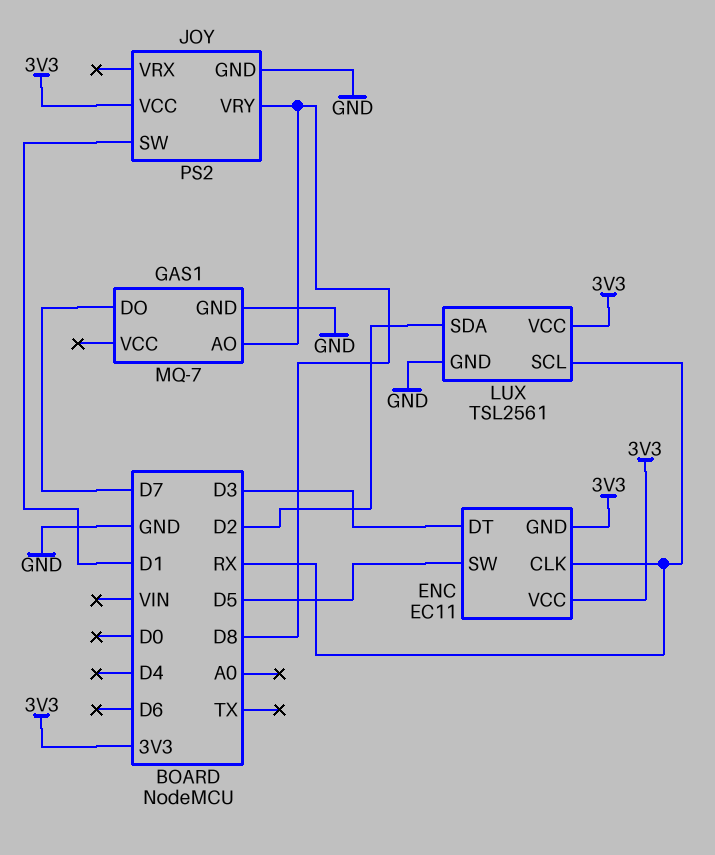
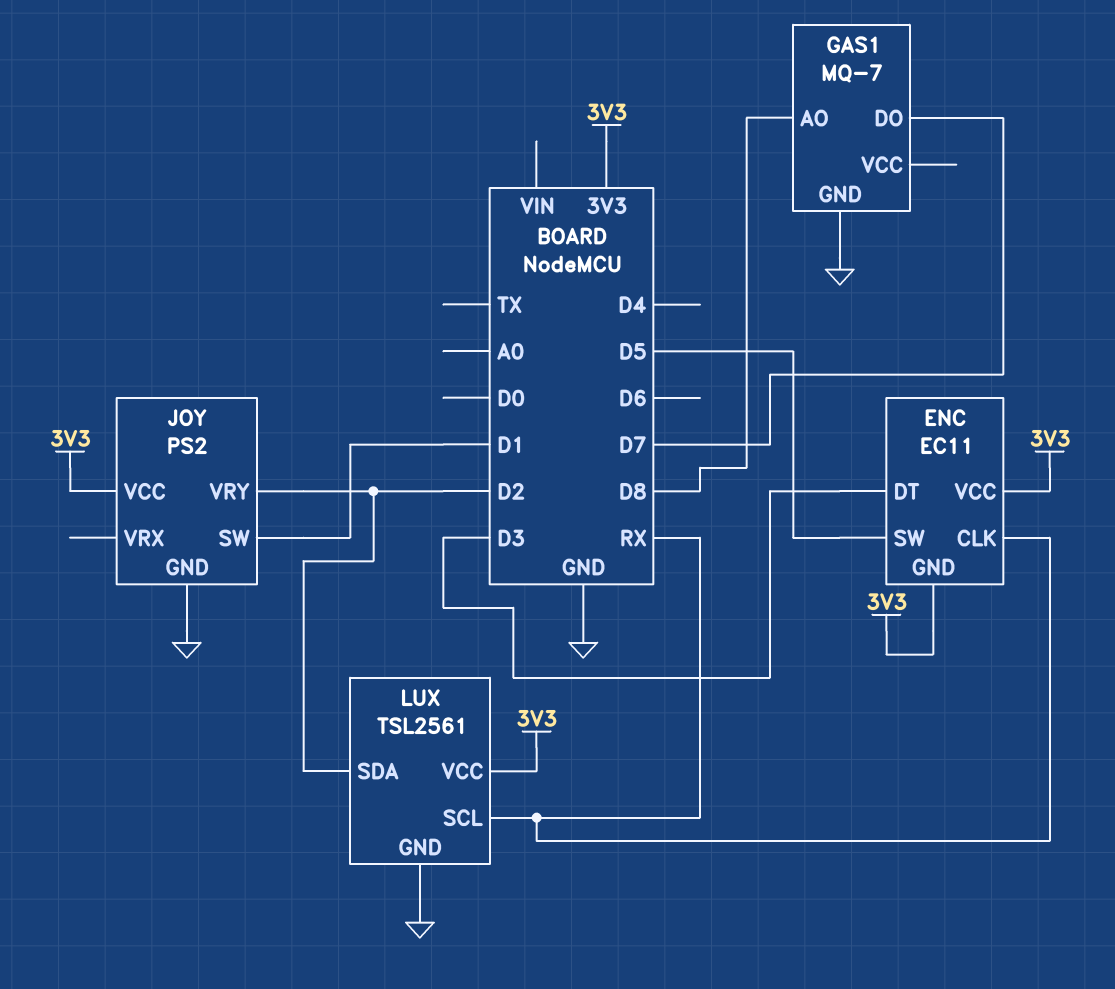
JOY pin VRY: D8 -> D2

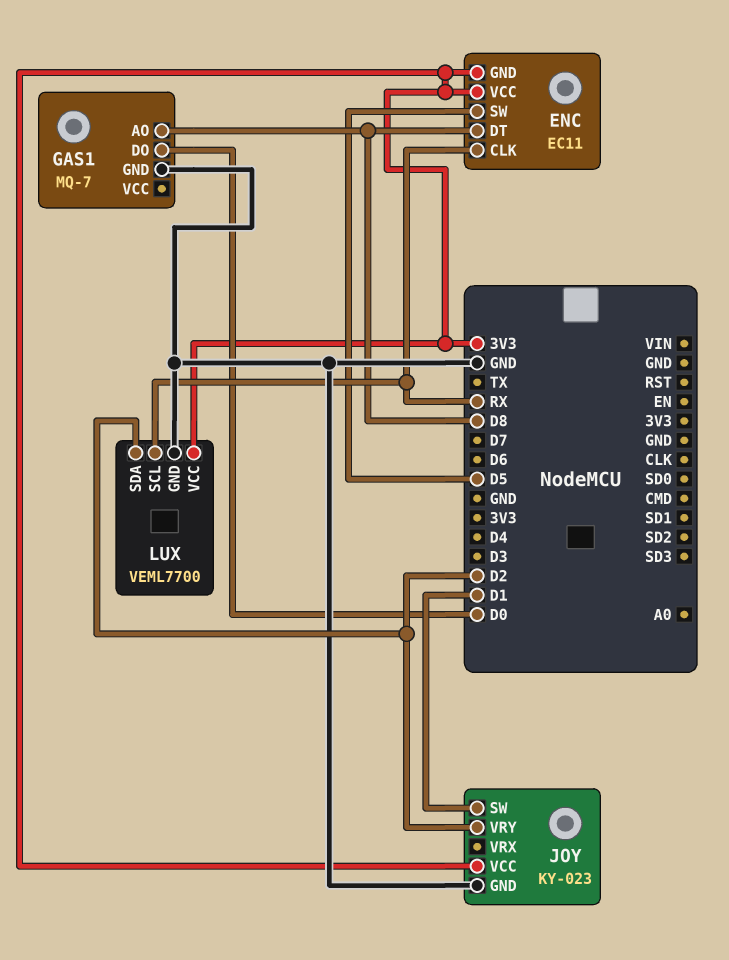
ENC pin DT: D3 -> D8
GAS1 pin DO: D7 -> D0
JOY: PS2 -> KY-023
LUX: TSL2561 -> VEML7700

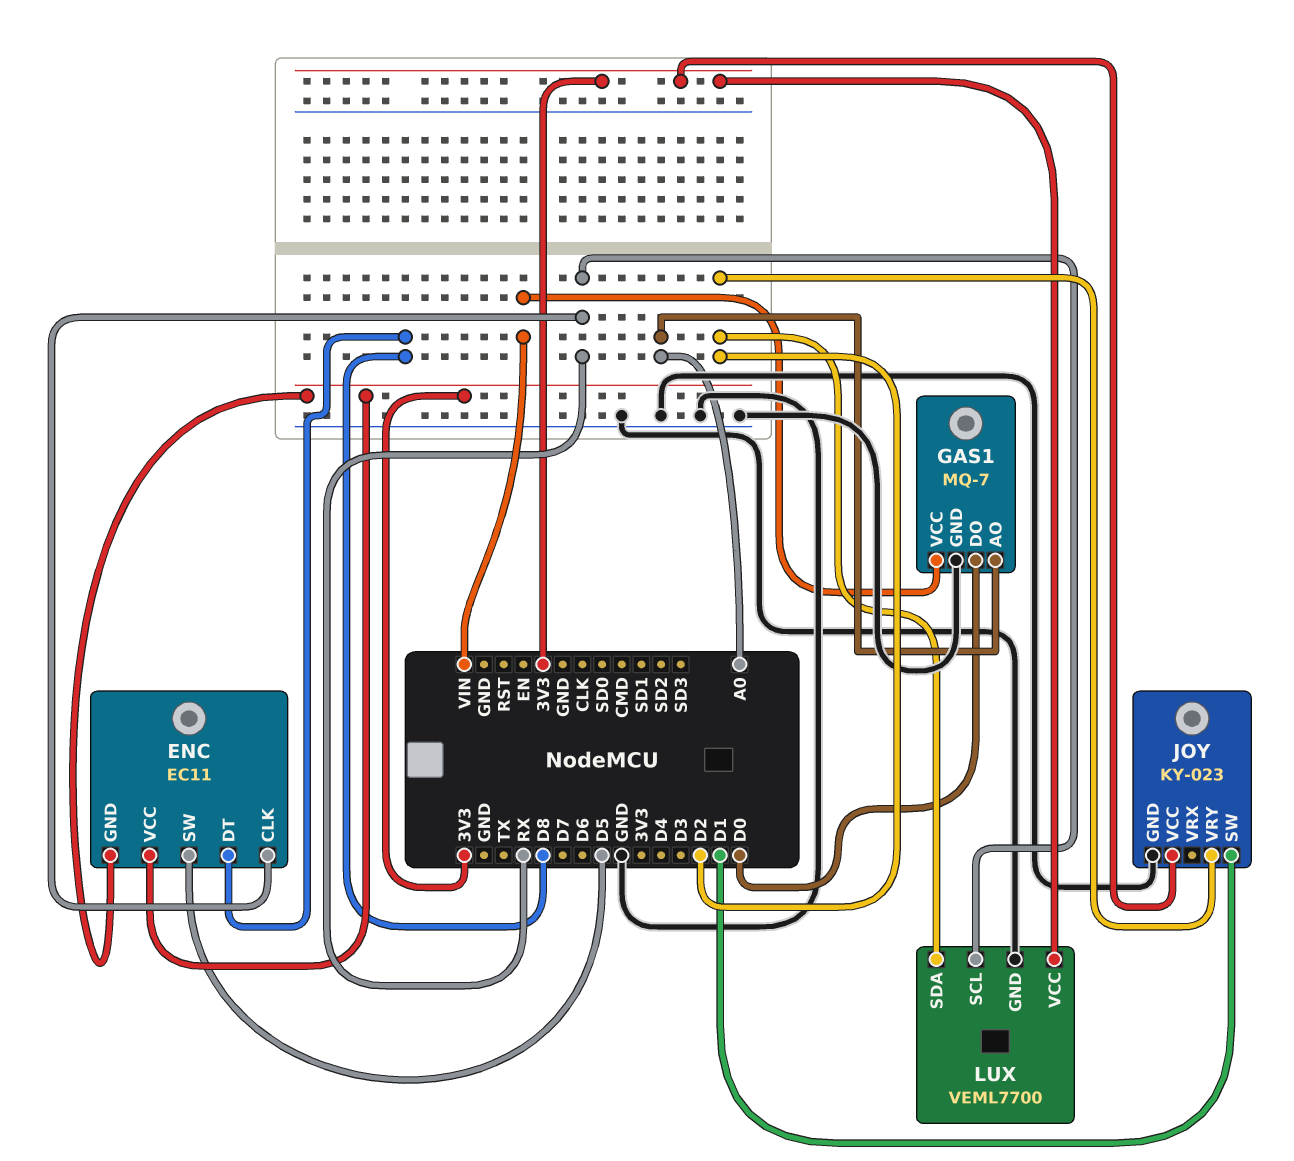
GAS1 pin AO: D8 -> A0
GAS1 pin VCC: none -> VIN

